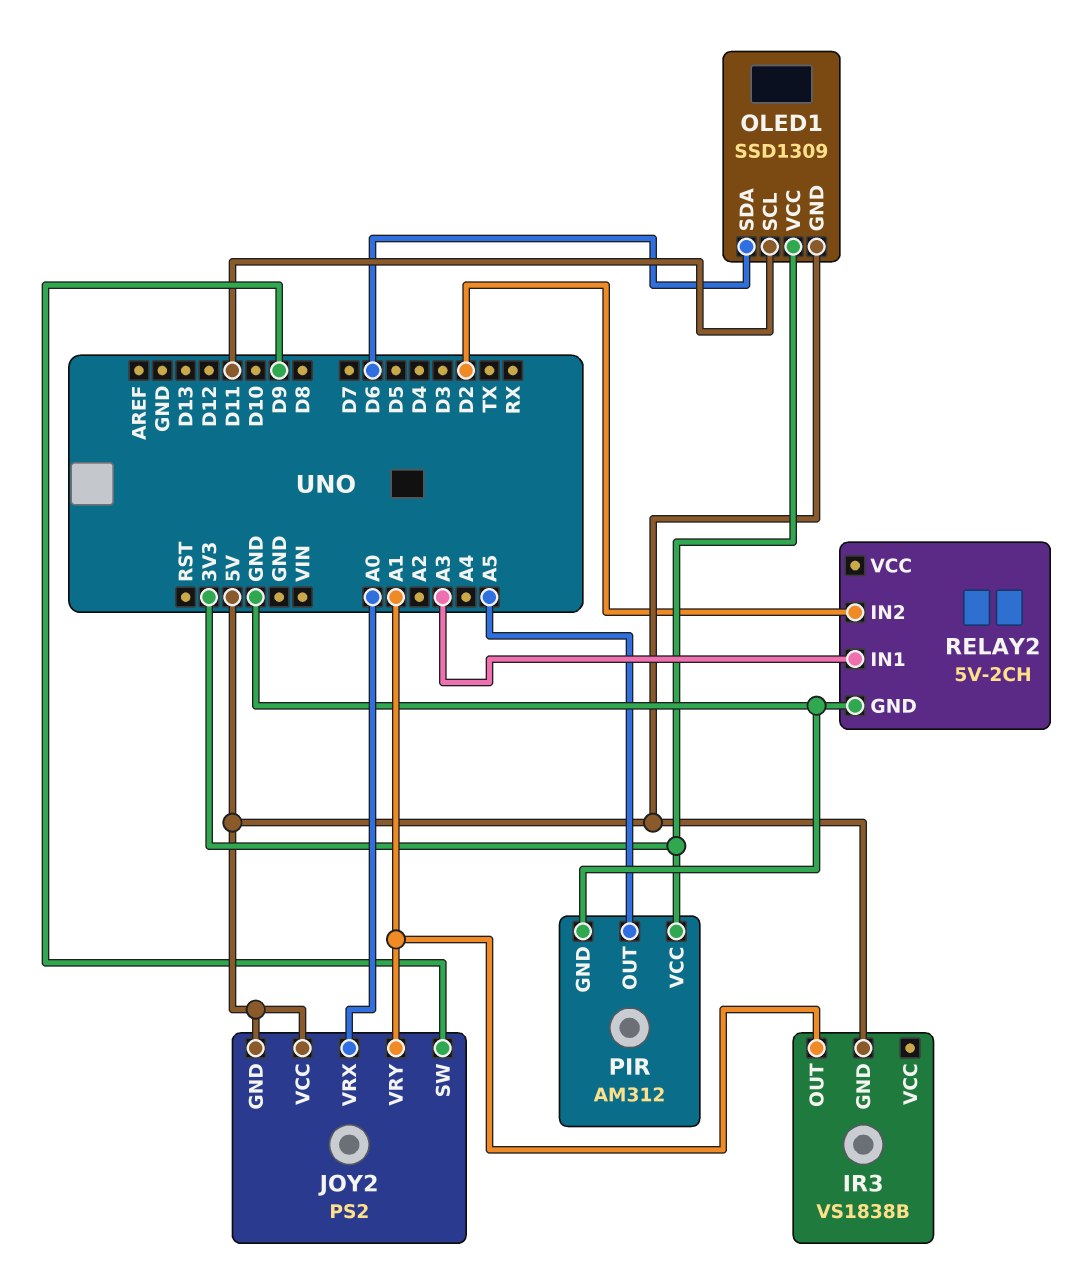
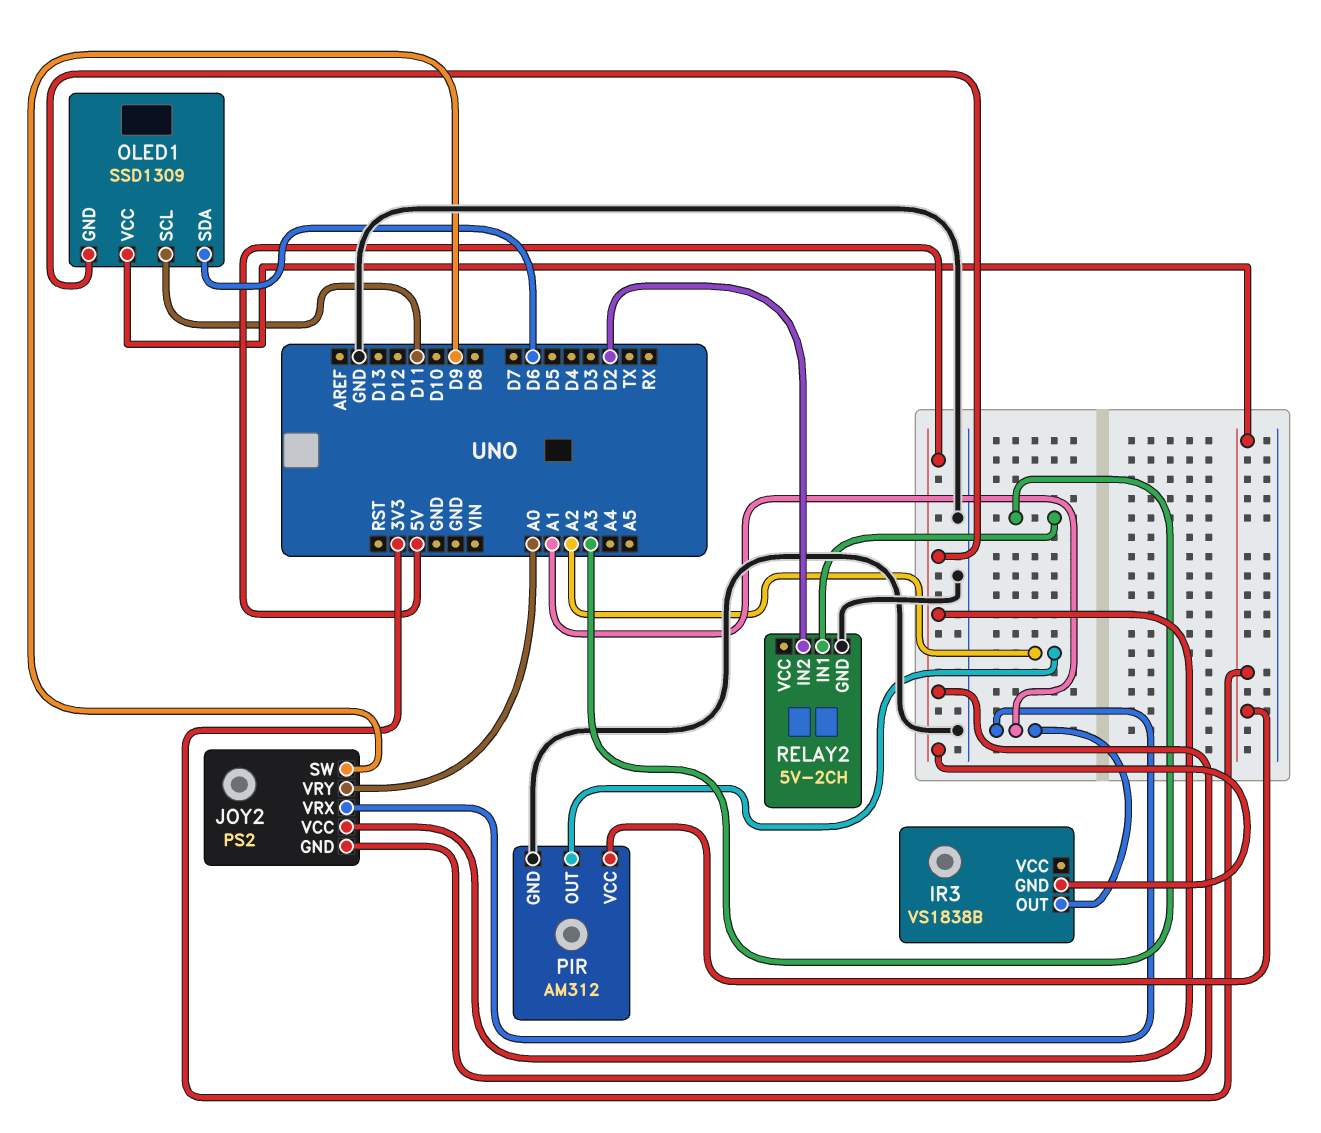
JOY2 pin VRX: A0 -> A1
JOY2 pin VRY: A1 -> A0
PIR pin OUT: A5 -> A2

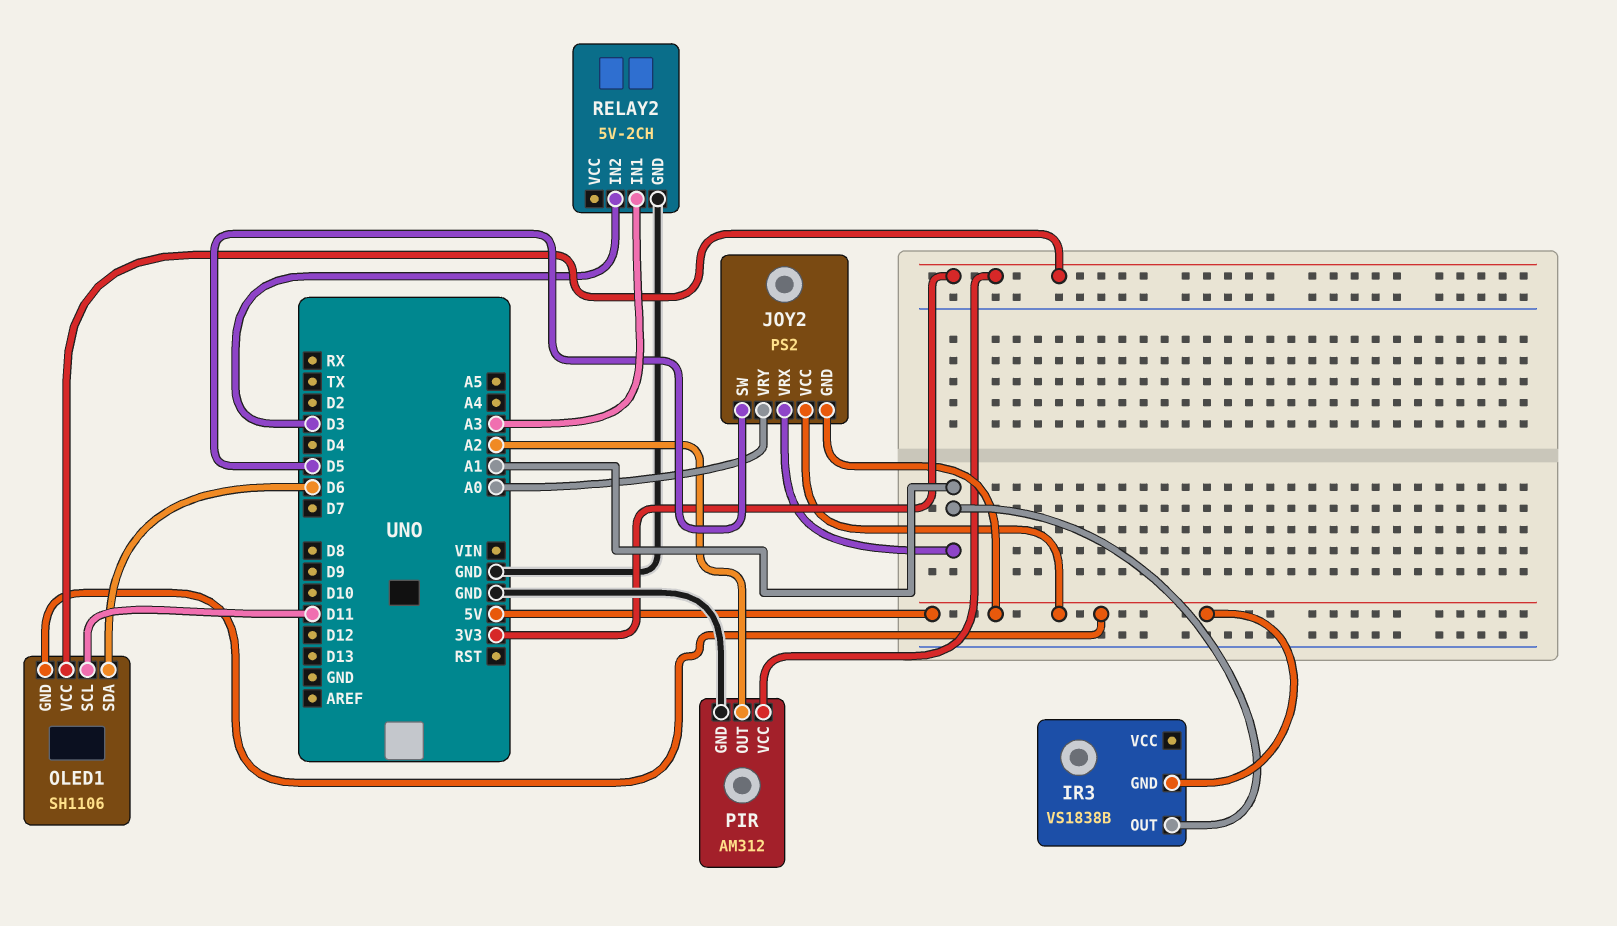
JOY2 pin SW: D9 -> D5
OLED1: SSD1309 -> SH1106
RELAY2 pin IN2: D2 -> D3

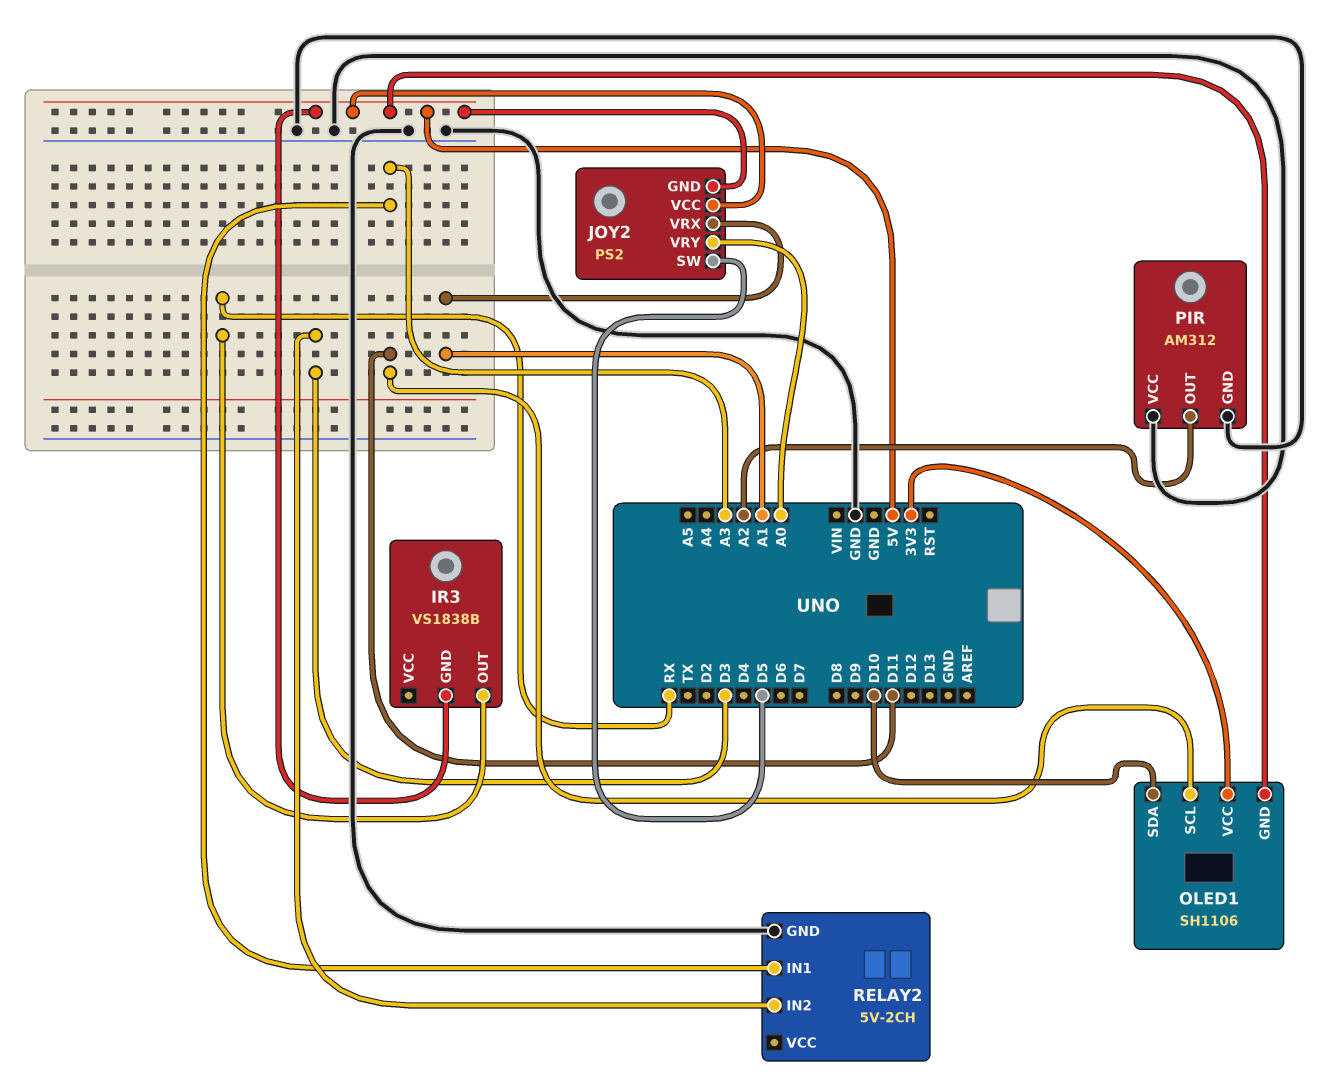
IR3 pin OUT: A1 -> RX
OLED1 pin SDA: D6 -> D10
PIR pin VCC: 3V3 -> GND

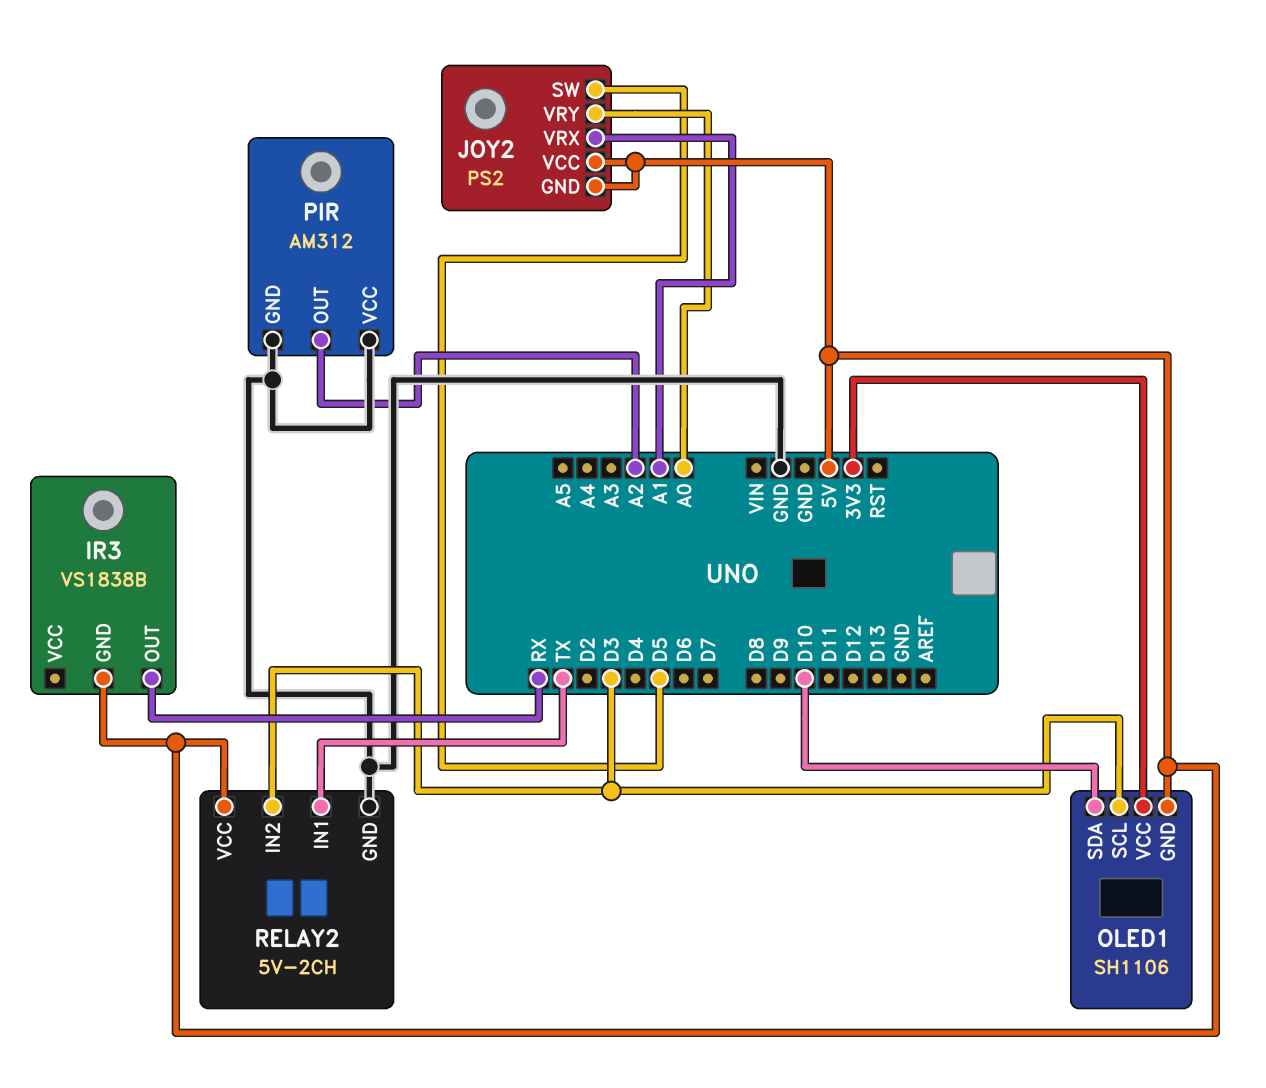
OLED1 pin SCL: D11 -> D3
RELAY2 pin IN1: A3 -> TX
RELAY2 pin VCC: none -> 5V

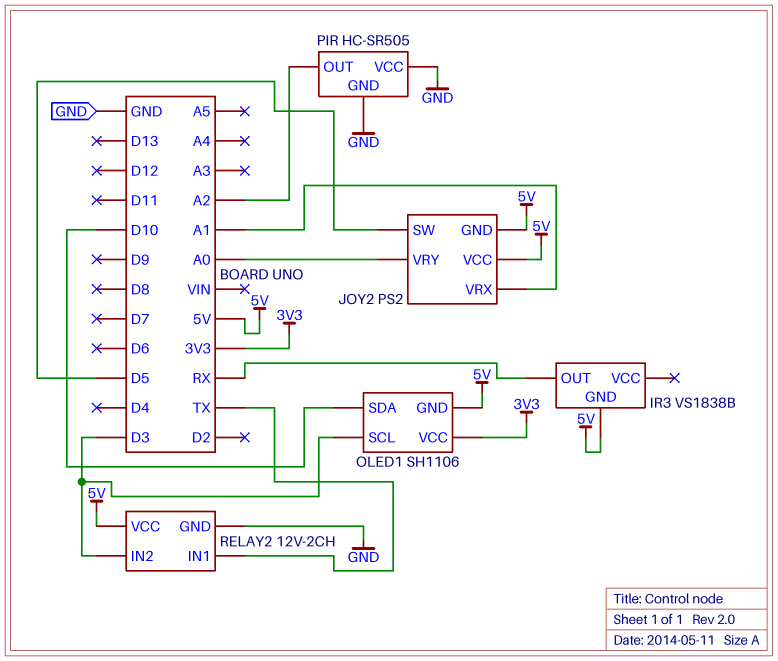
PIR: AM312 -> HC-SR505
RELAY2: 5V-2CH -> 12V-2CH

